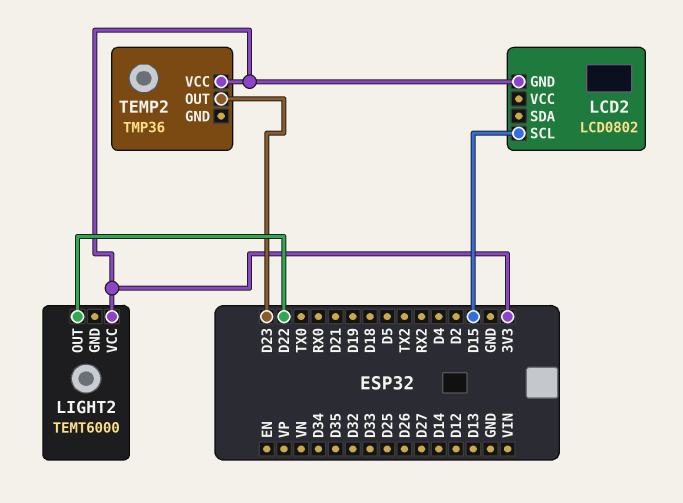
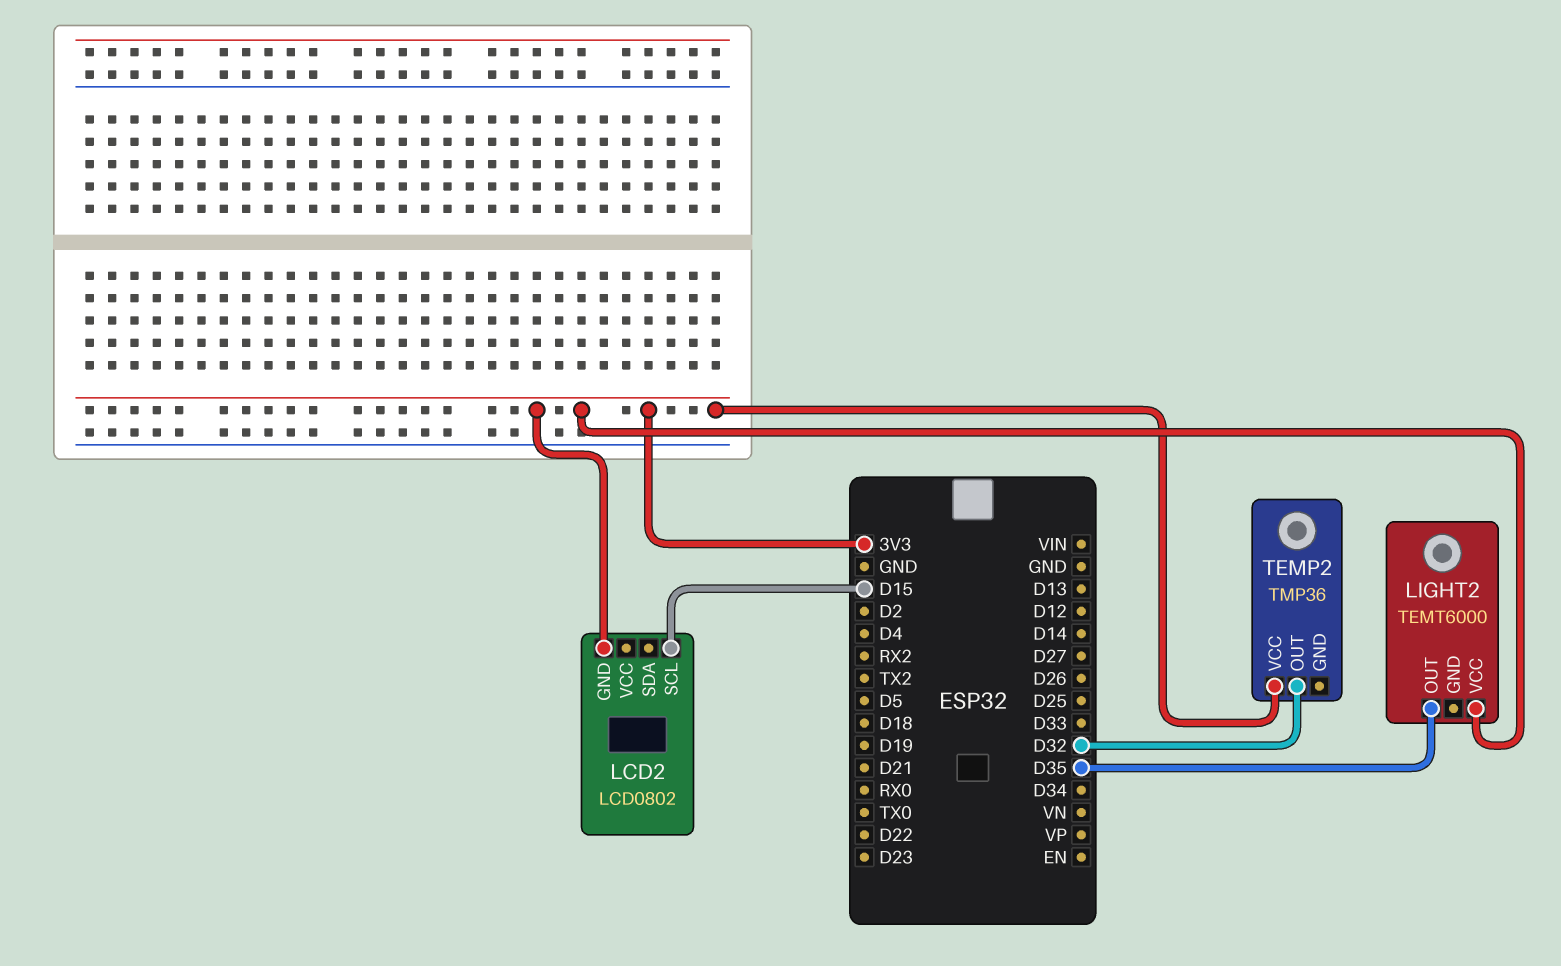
LIGHT2 pin OUT: D22 -> D35
TEMP2 pin OUT: D23 -> D32

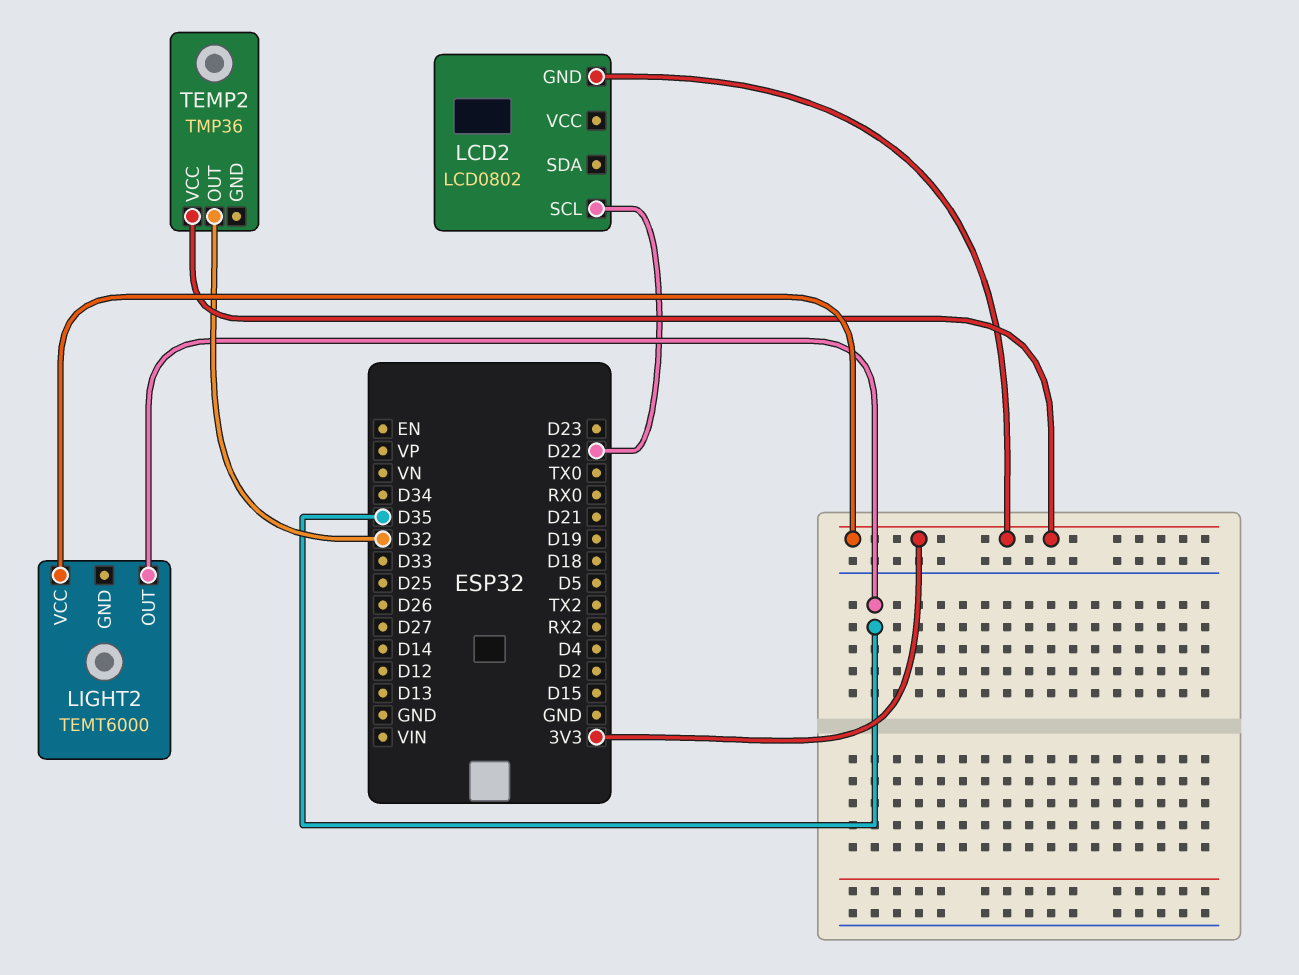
LCD2 pin SCL: D15 -> D22

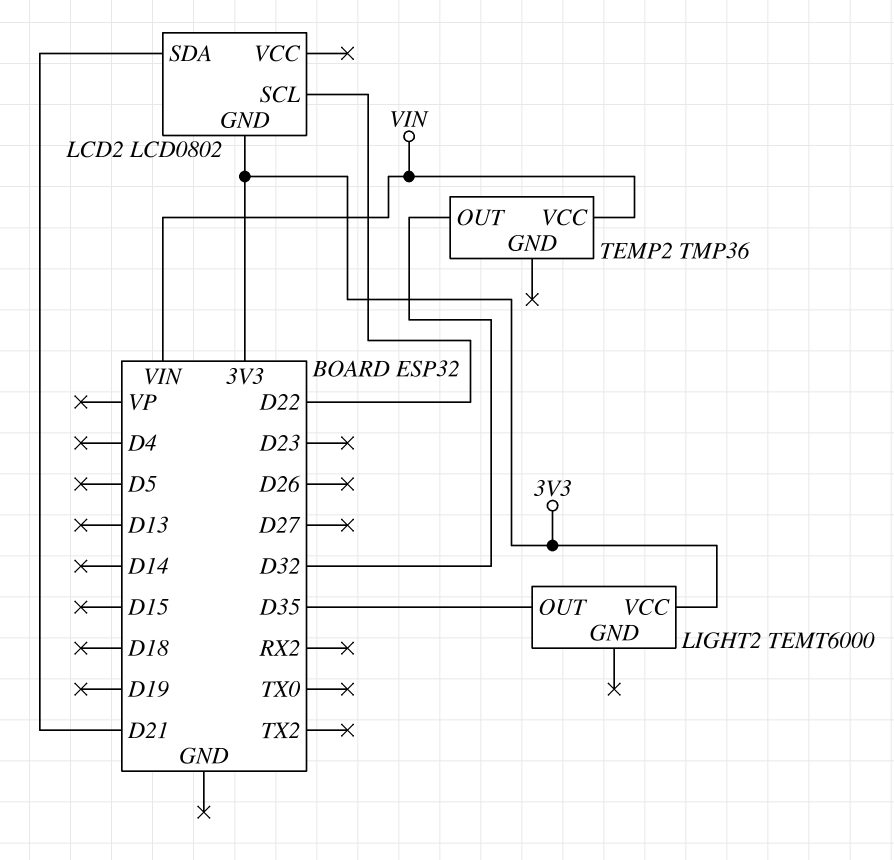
LCD2 pin SDA: none -> D21
TEMP2 pin VCC: 3V3 -> VIN

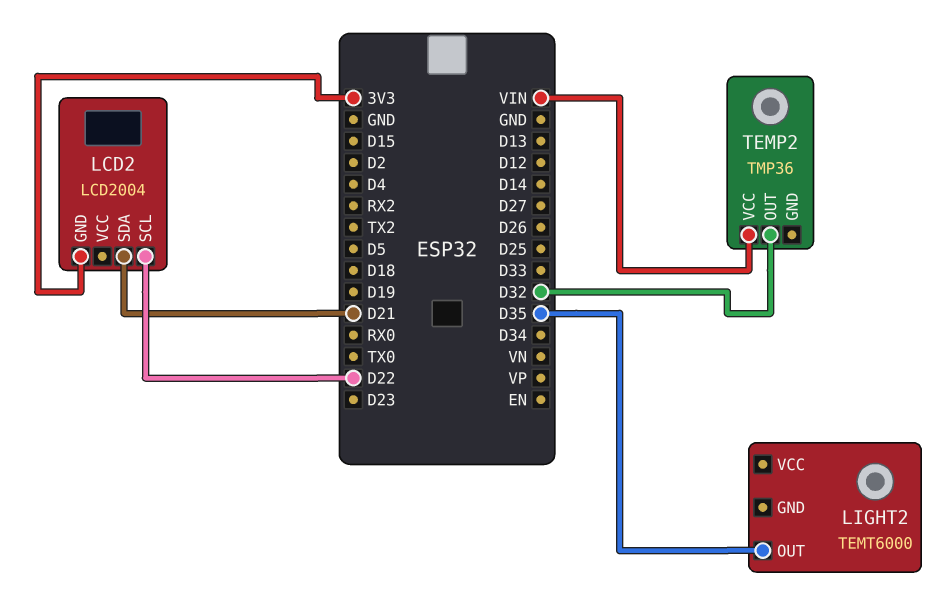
LCD2: LCD0802 -> LCD2004
LIGHT2 pin VCC: 3V3 -> none

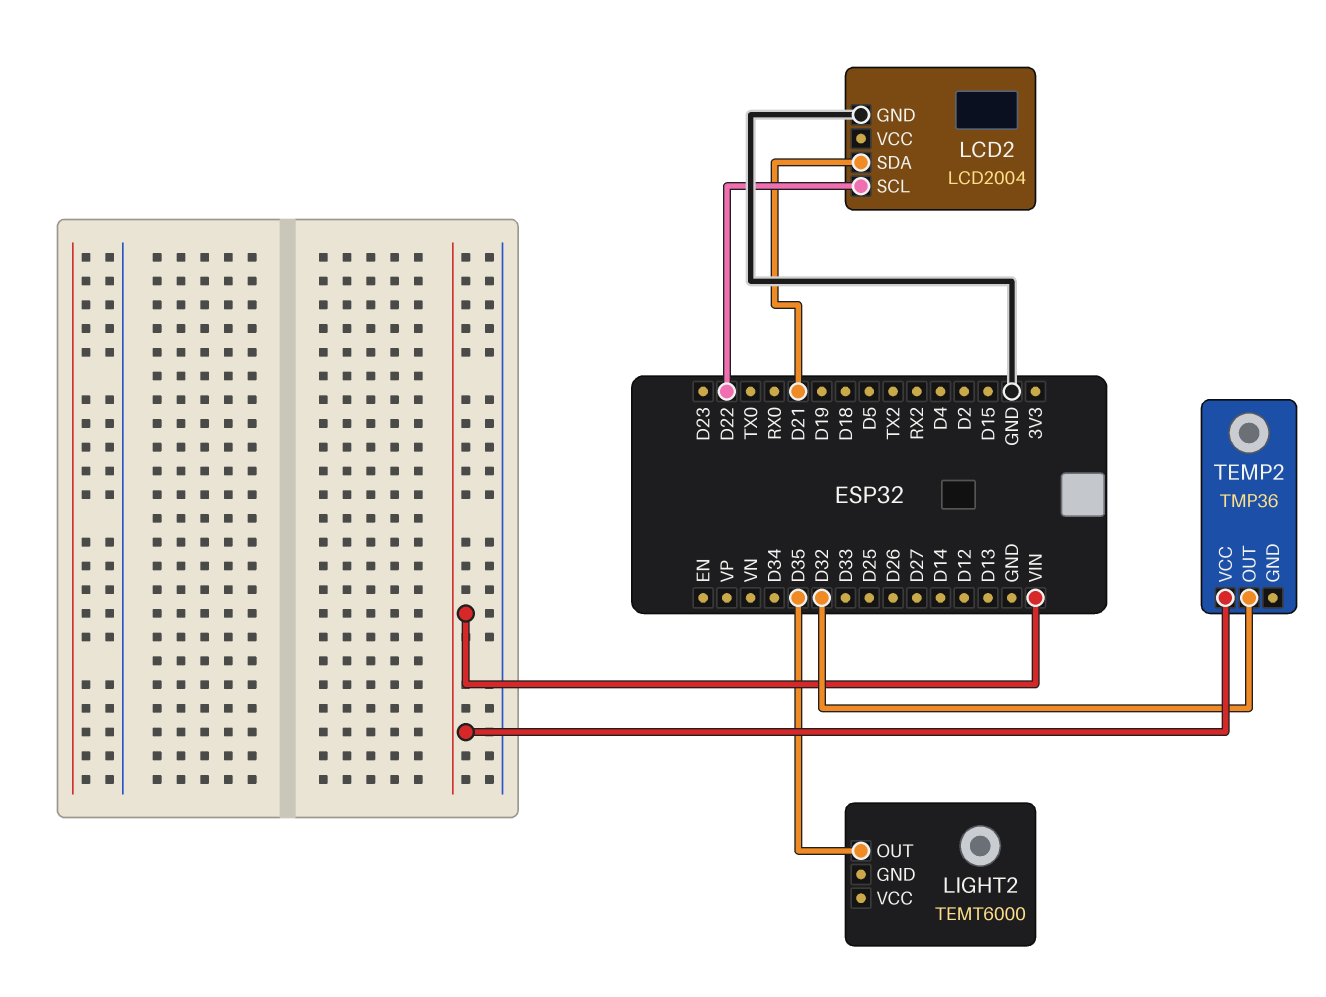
LCD2 pin GND: 3V3 -> GND

